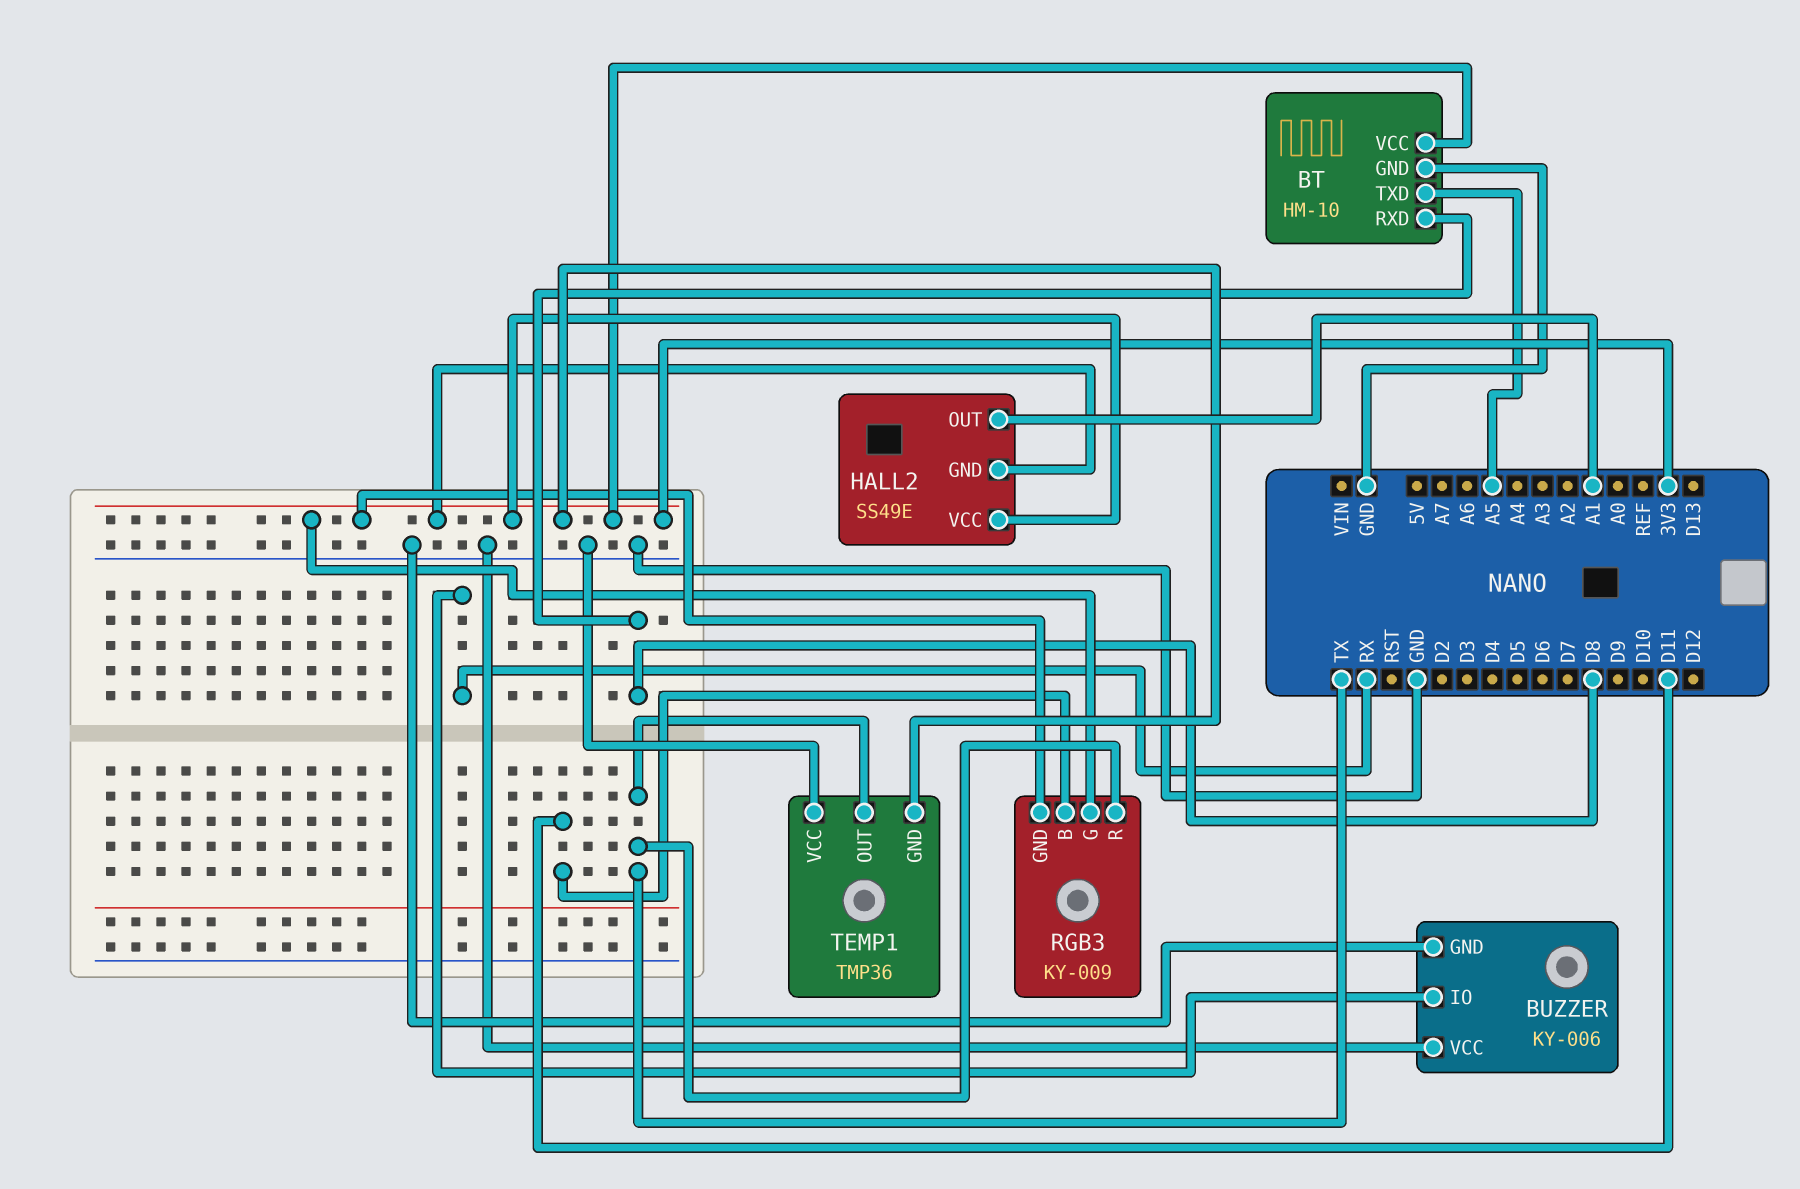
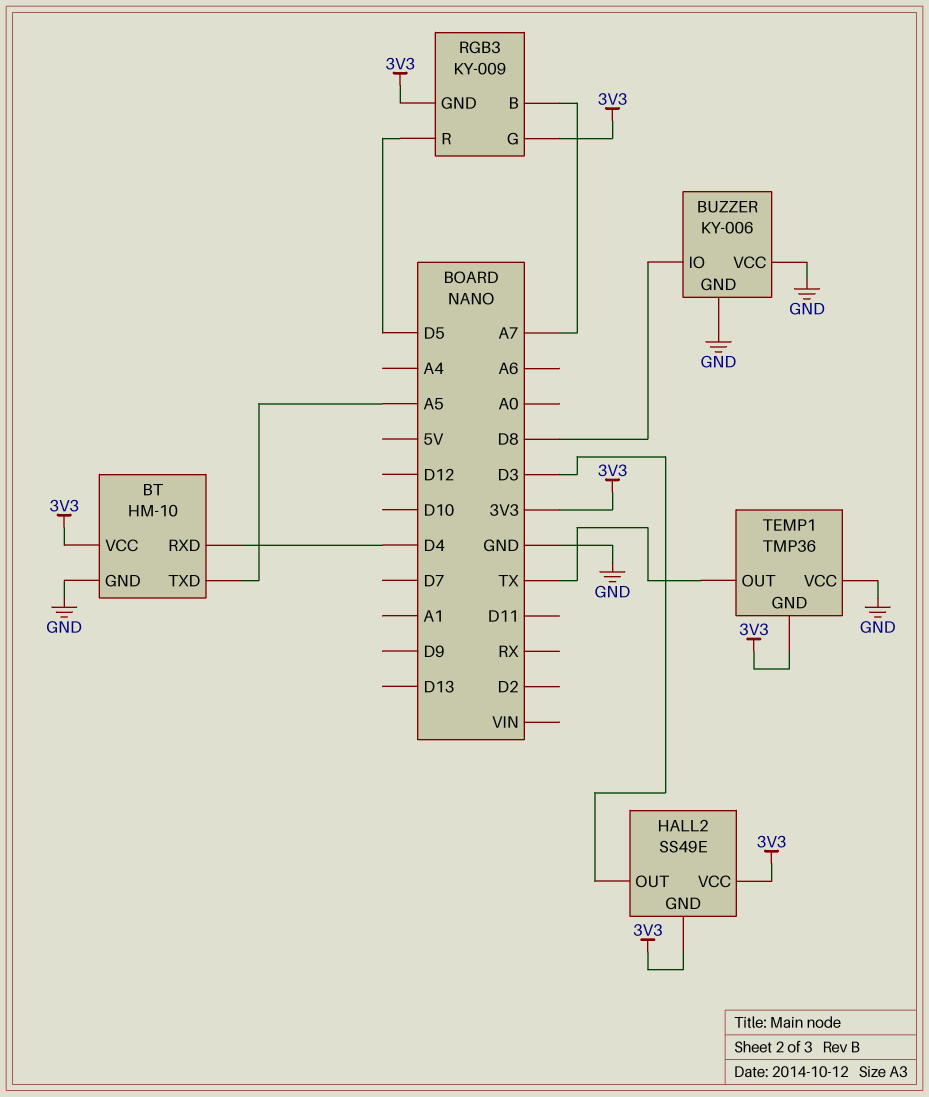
BT pin RXD: D8 -> D4
BUZZER pin IO: RX -> D8
HALL2 pin OUT: A1 -> D3
RGB3 pin B: D11 -> A7
RGB3 pin R: TX -> D5

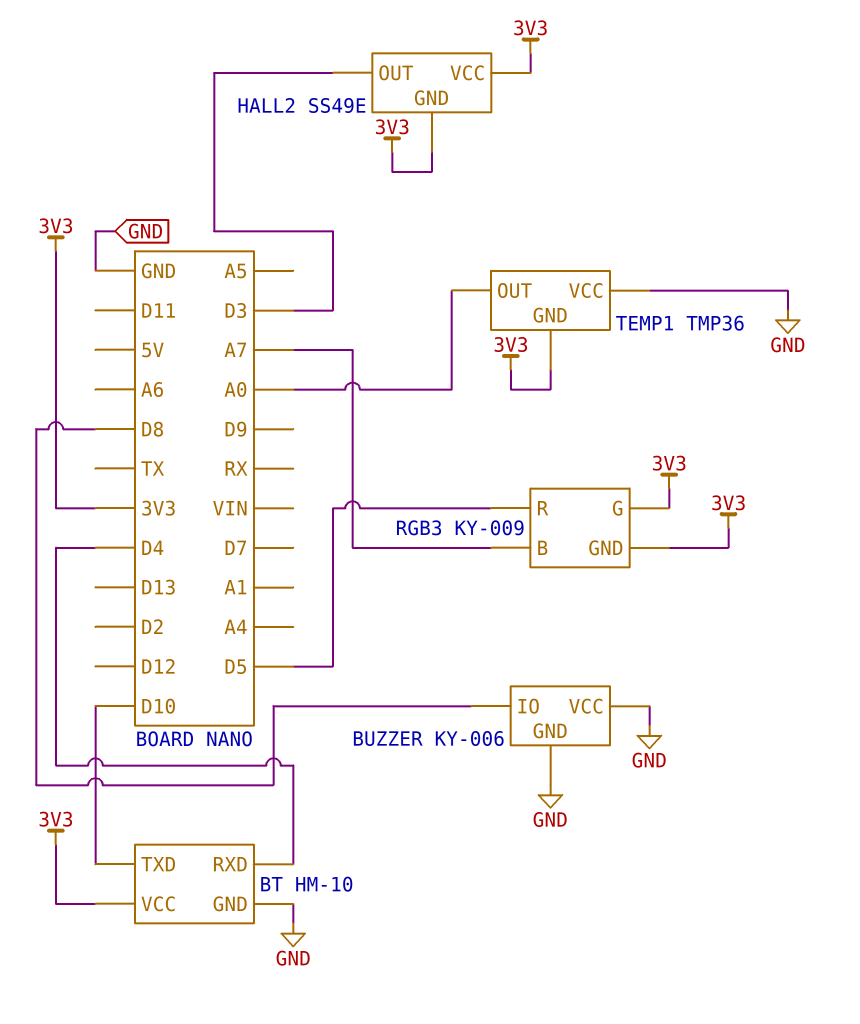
BT pin TXD: A5 -> D10
TEMP1 pin OUT: TX -> A0

